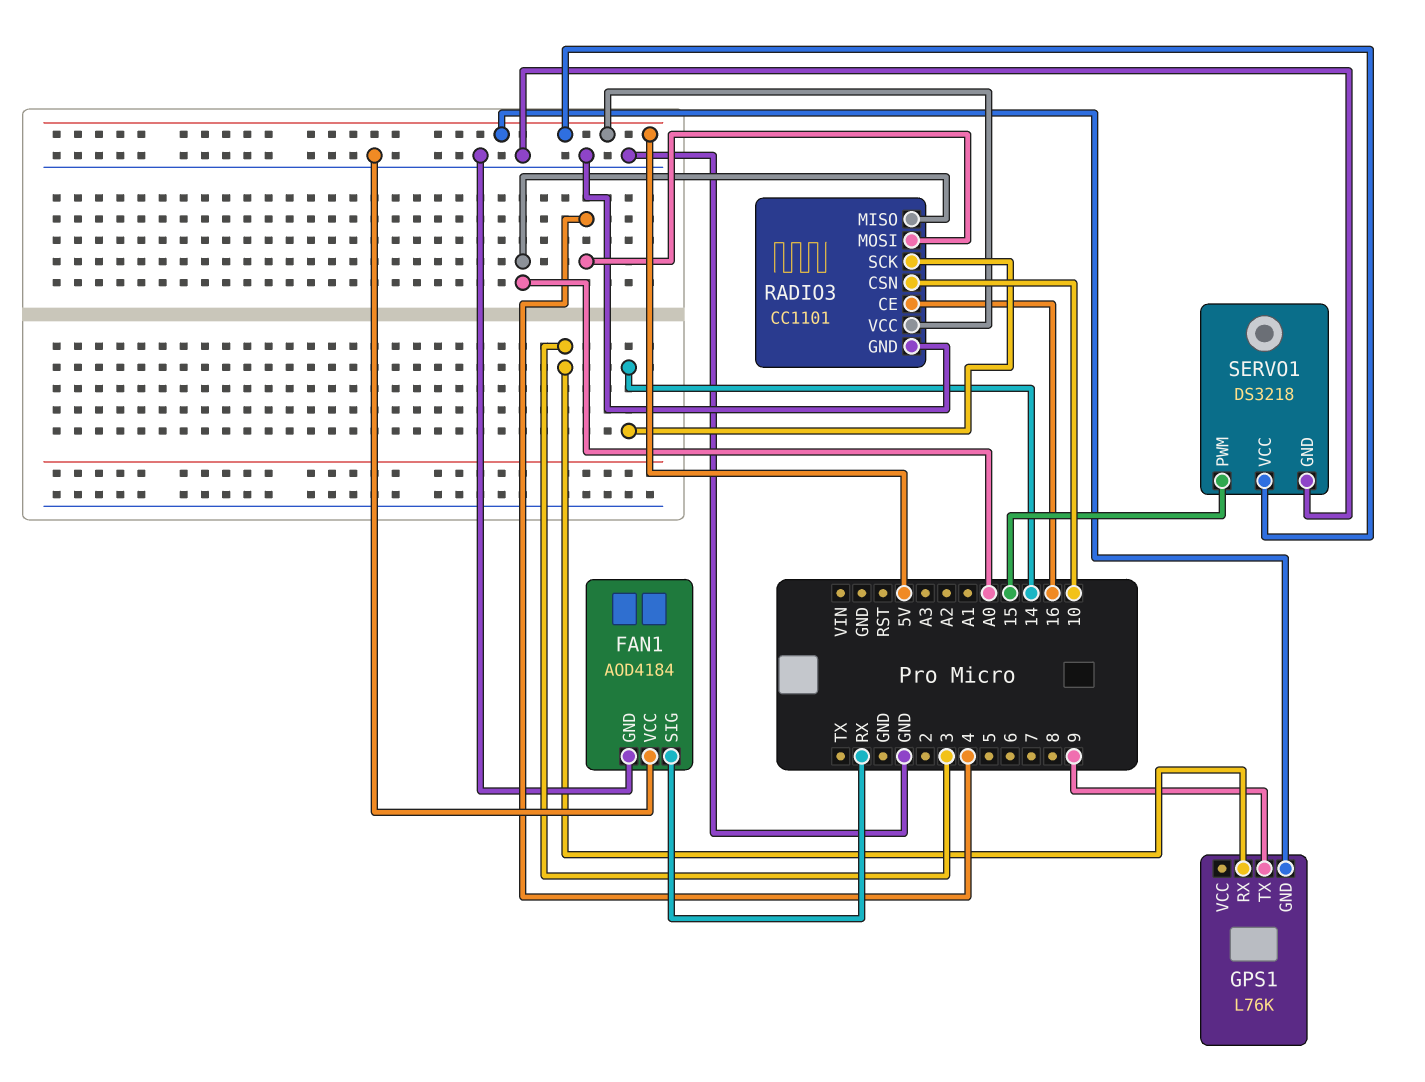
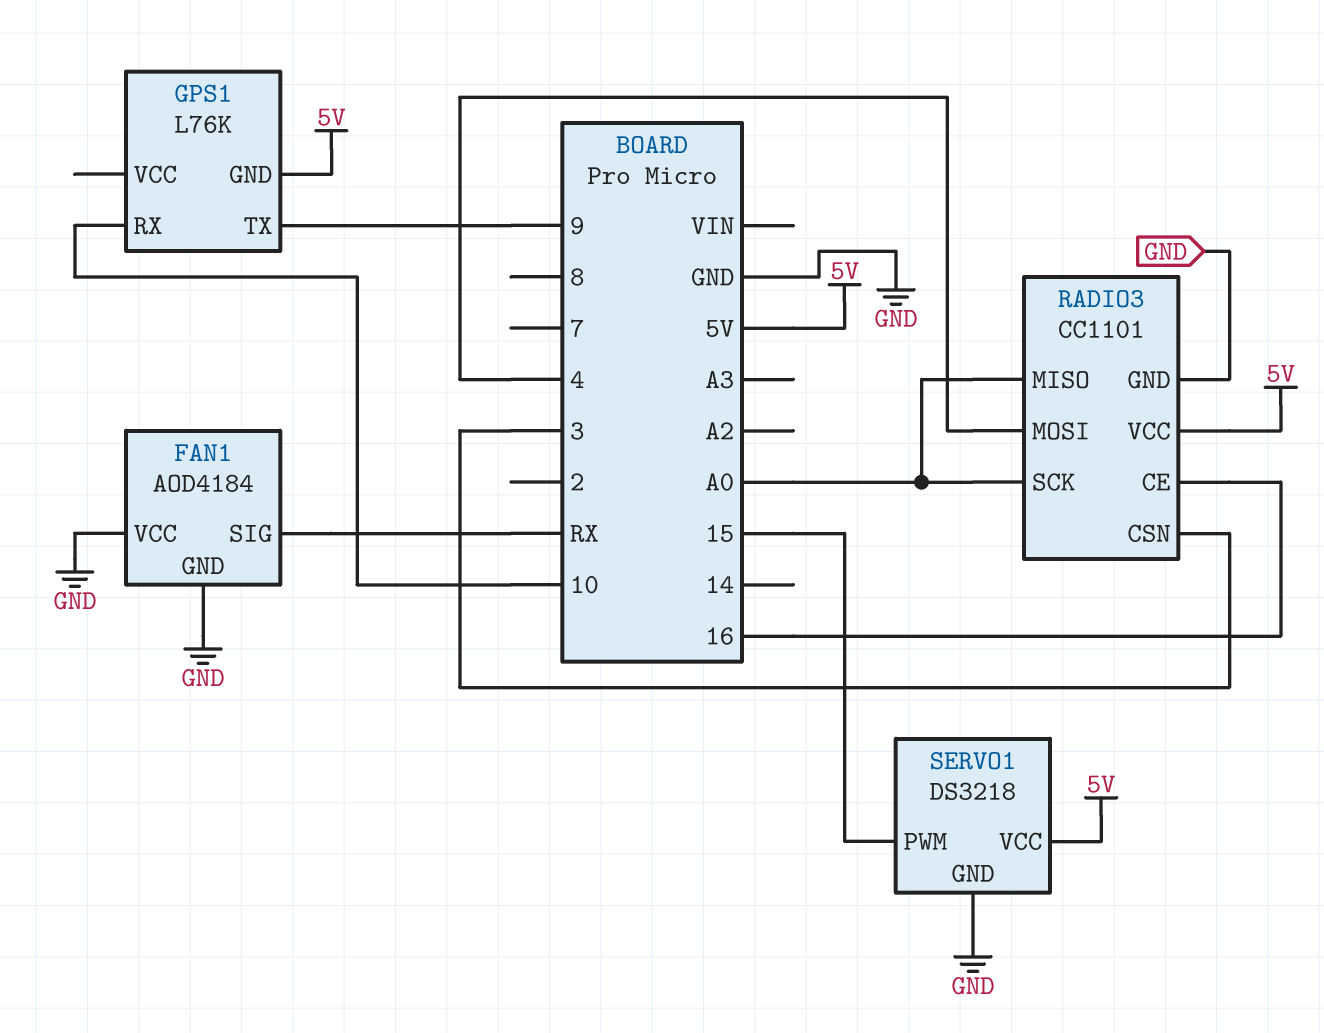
GPS1 pin RX: 3 -> 10
RADIO3 pin CSN: 10 -> 3
RADIO3 pin SCK: 14 -> A0

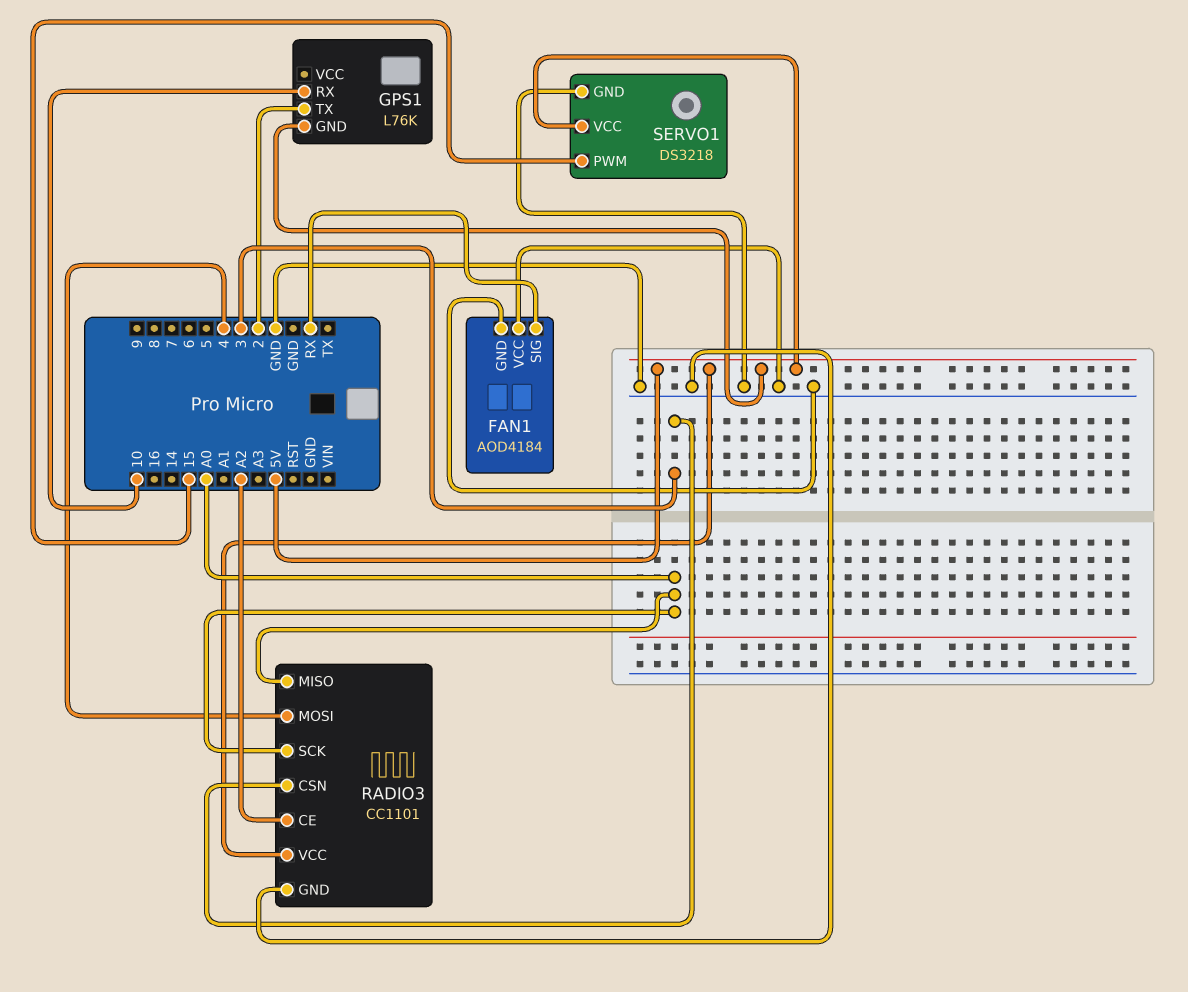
GPS1 pin TX: 9 -> 2
RADIO3 pin CE: 16 -> A2

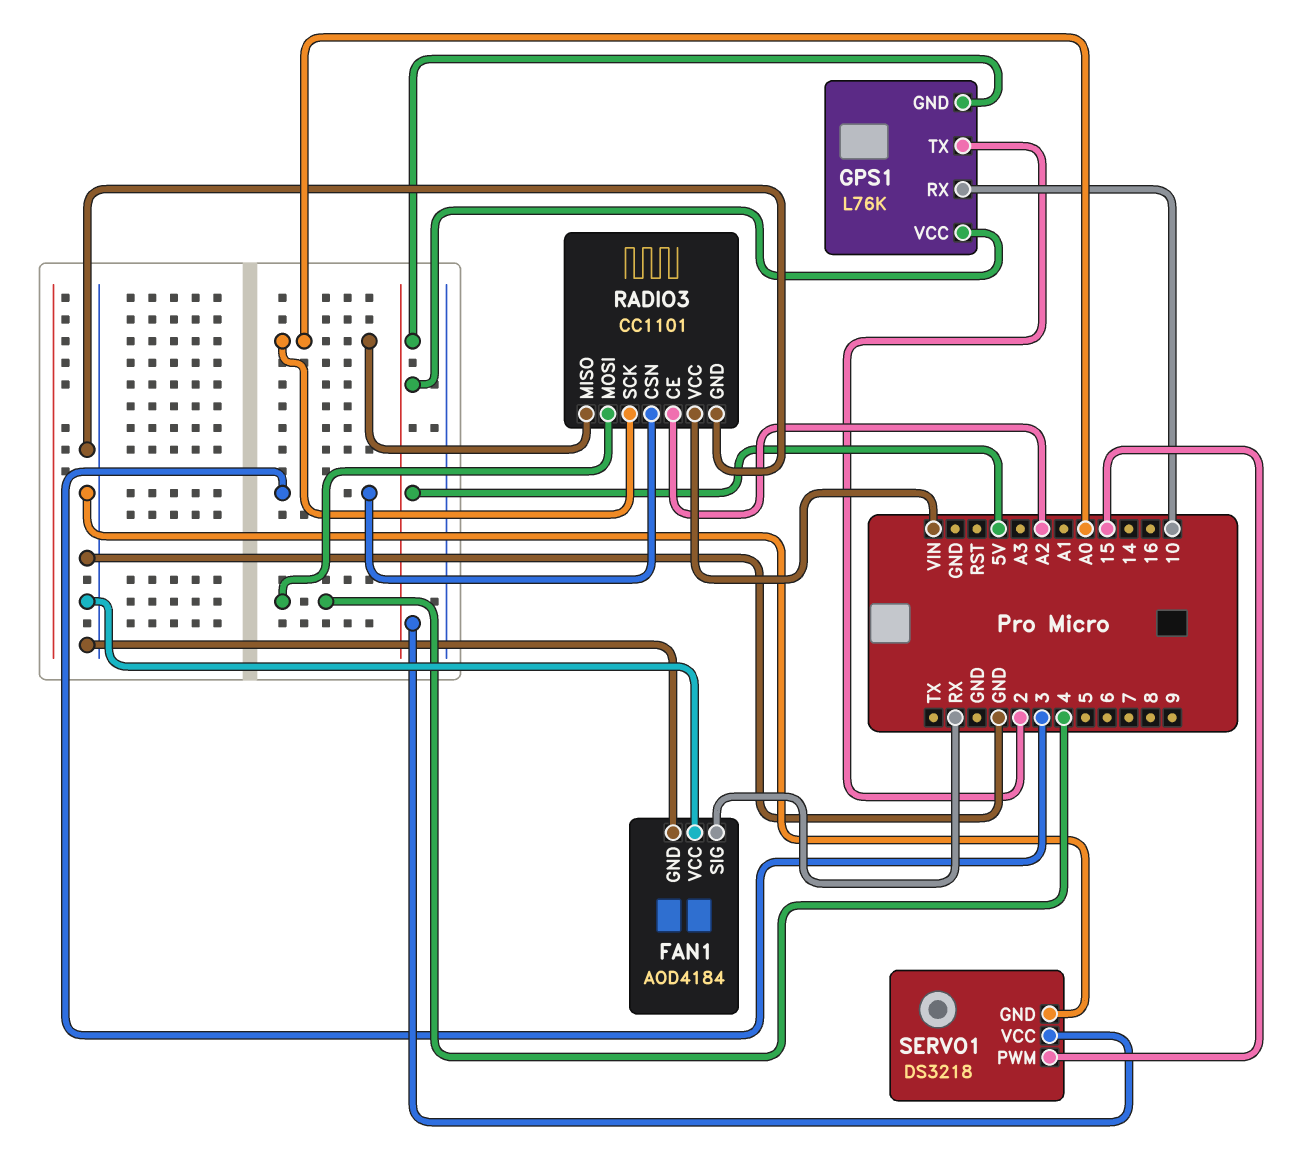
GPS1 pin VCC: none -> 5V
RADIO3 pin VCC: 5V -> VIN

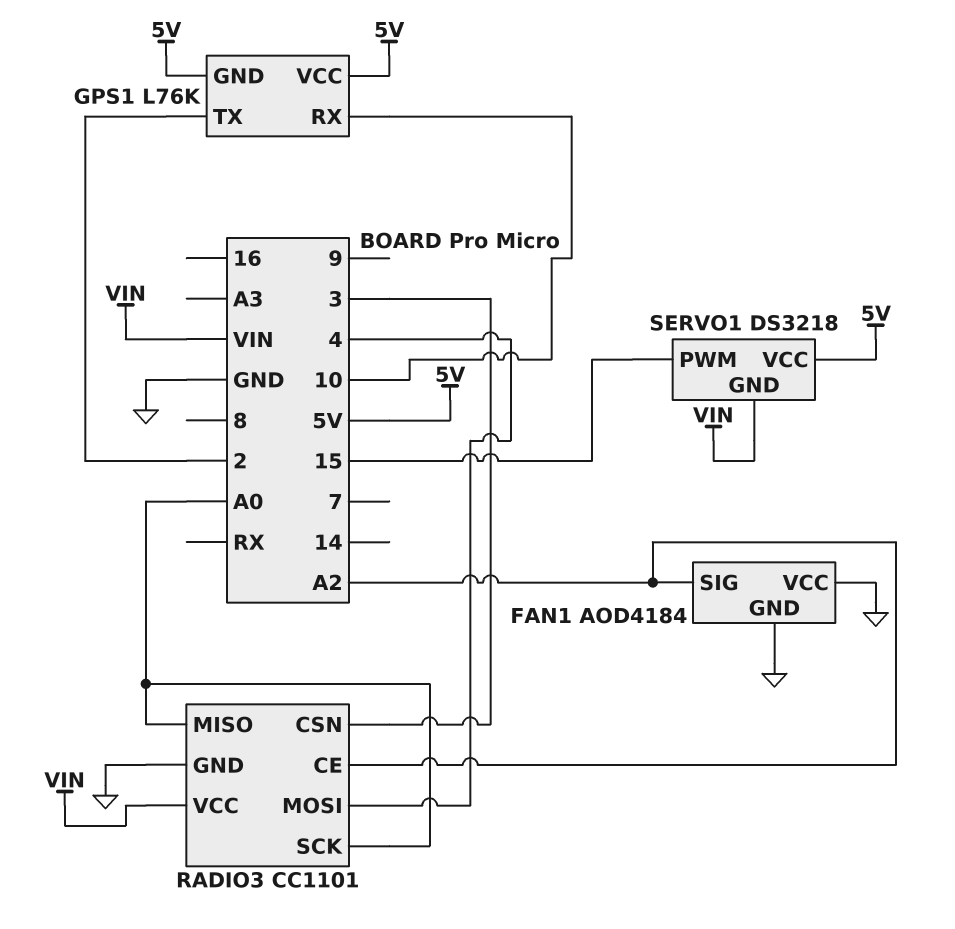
FAN1 pin SIG: RX -> A2
SERVO1 pin GND: GND -> VIN

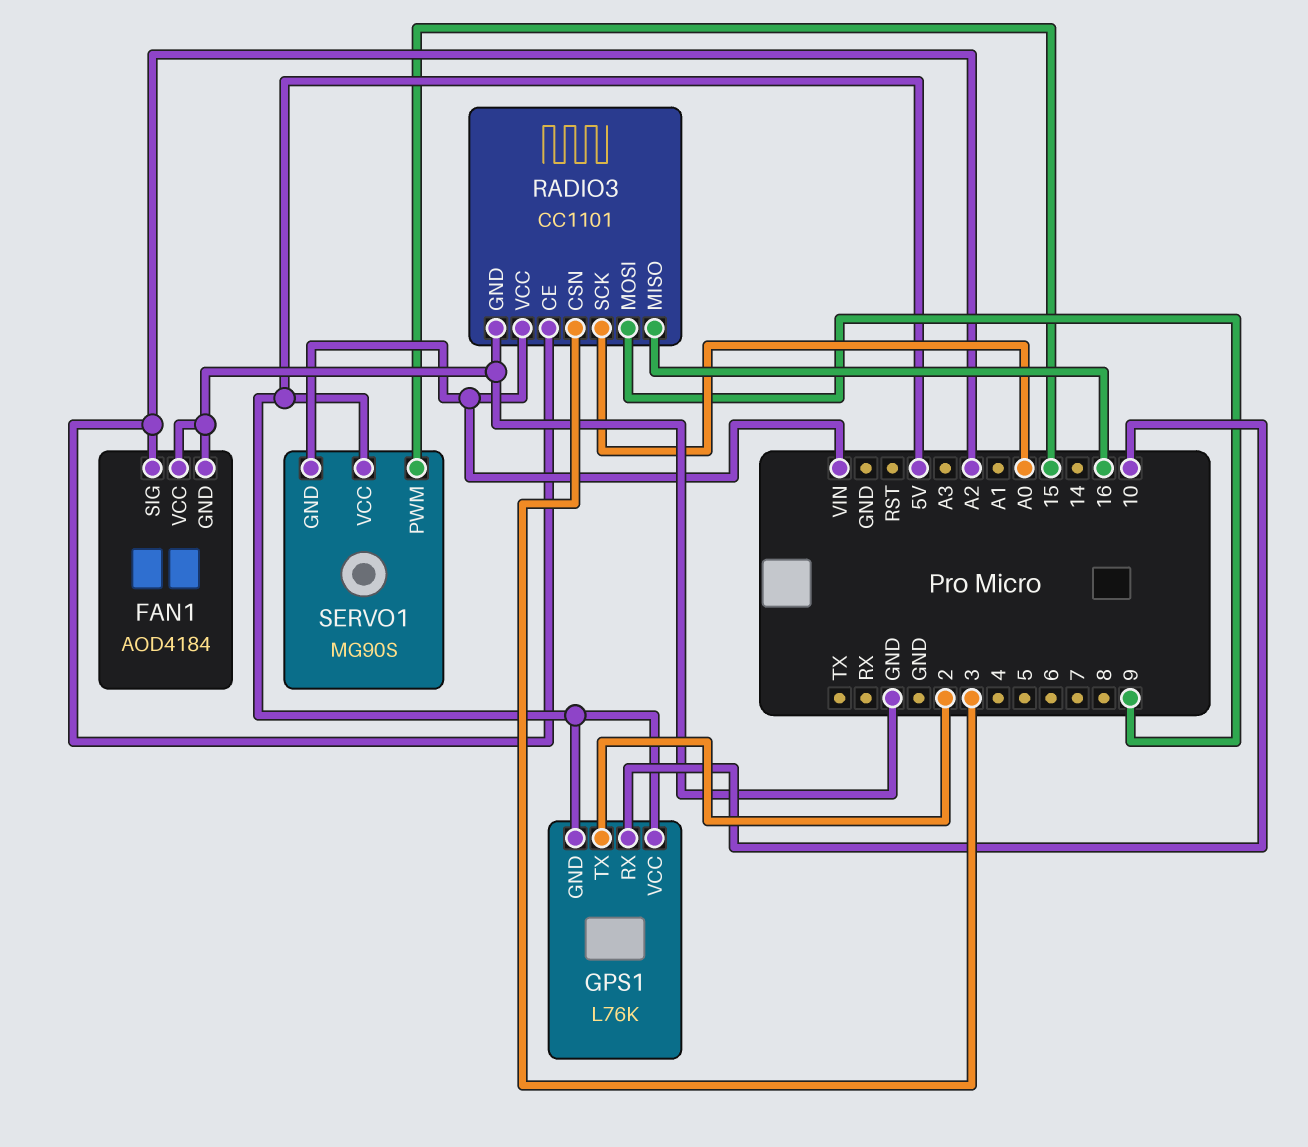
RADIO3 pin MISO: A0 -> 16
RADIO3 pin MOSI: 4 -> 9
SERVO1: DS3218 -> MG90S

